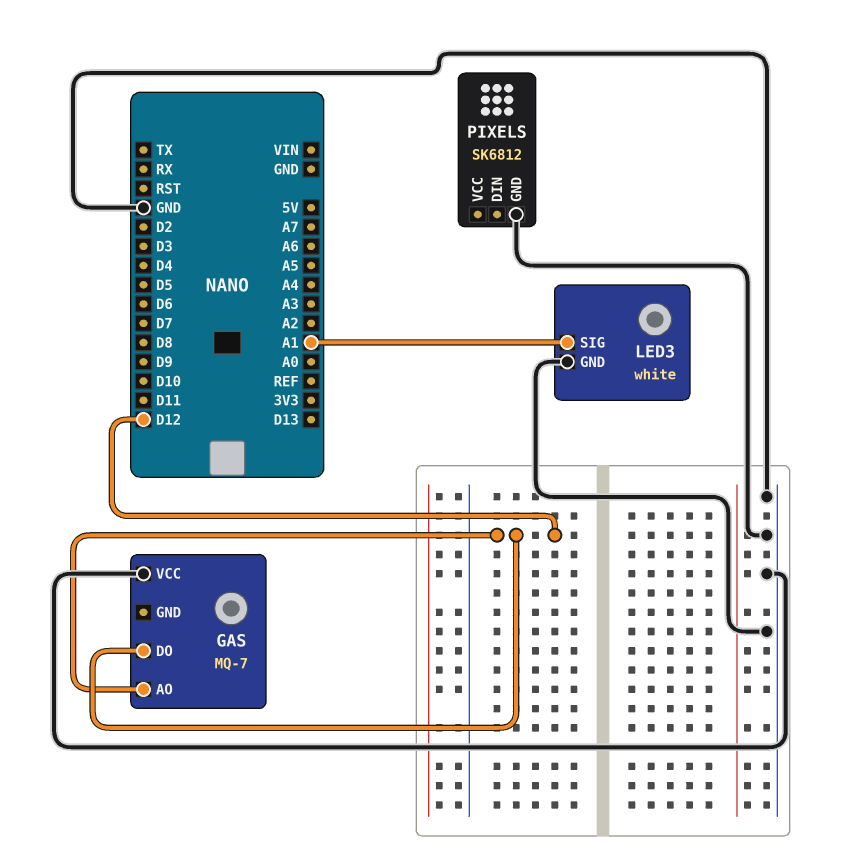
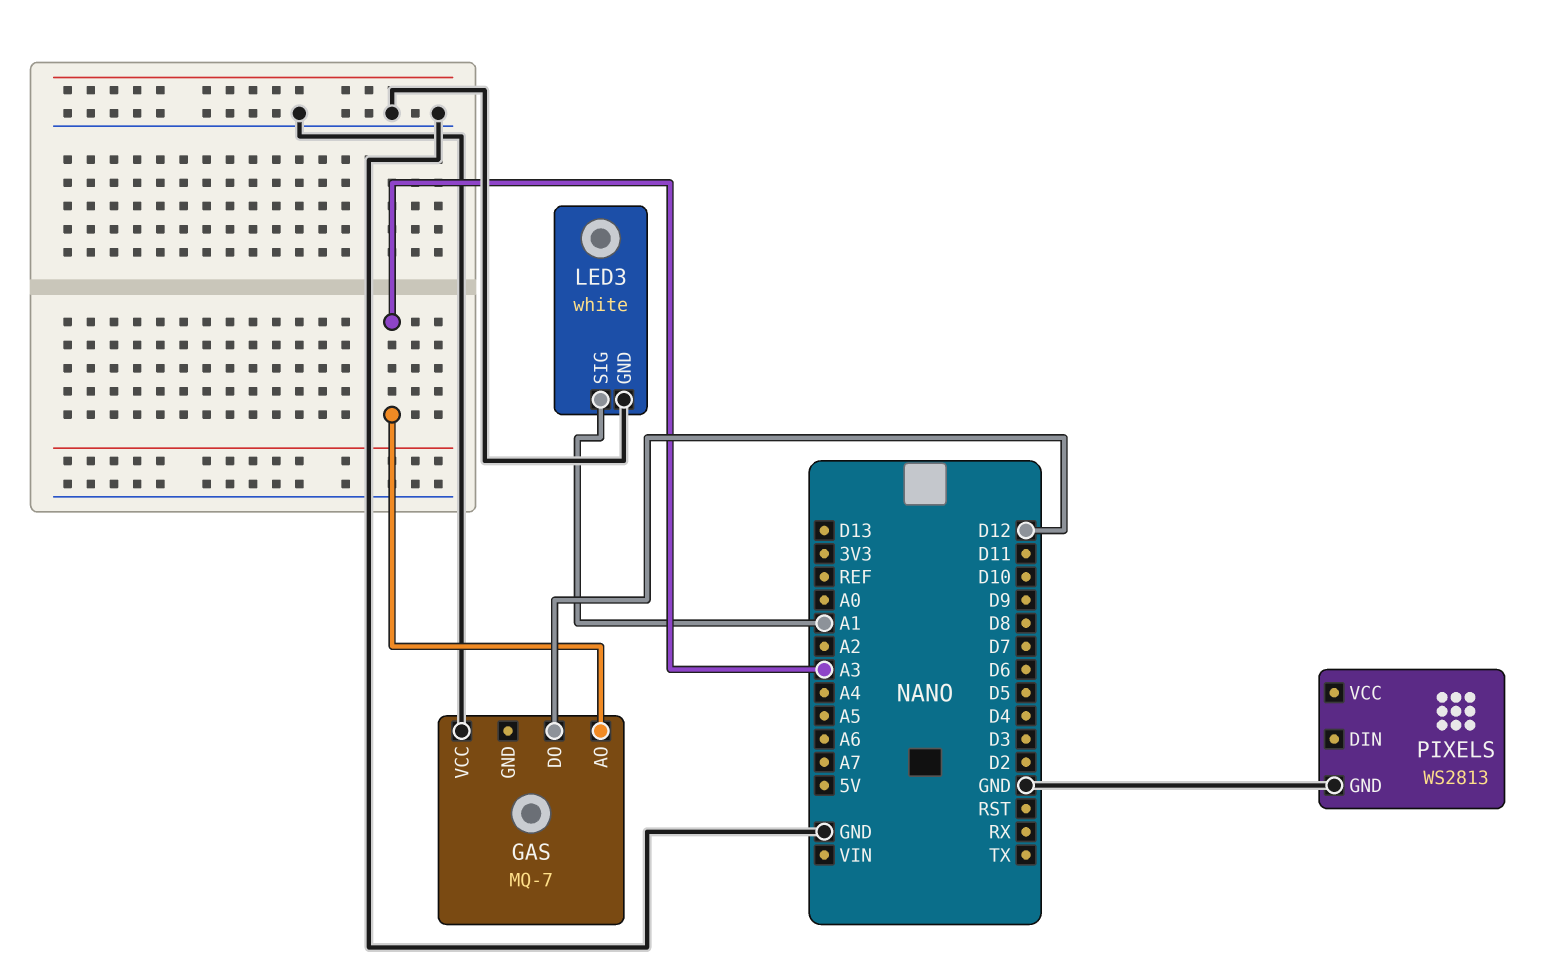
GAS pin AO: D12 -> A3
PIXELS: SK6812 -> WS2813

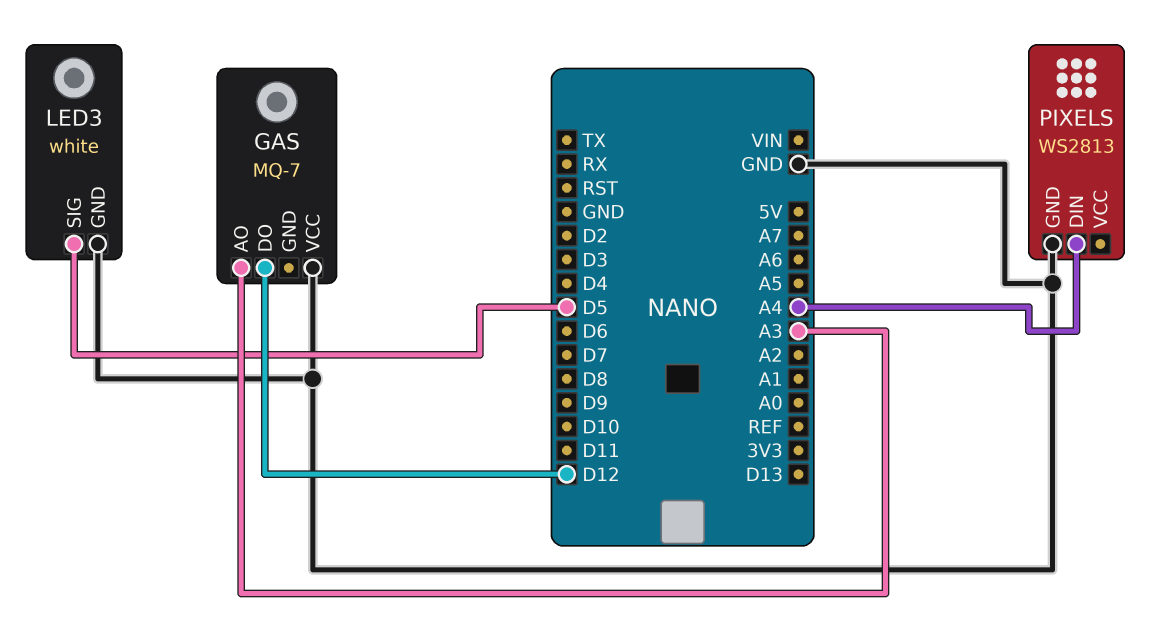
LED3 pin SIG: A1 -> D5
PIXELS pin DIN: none -> A4

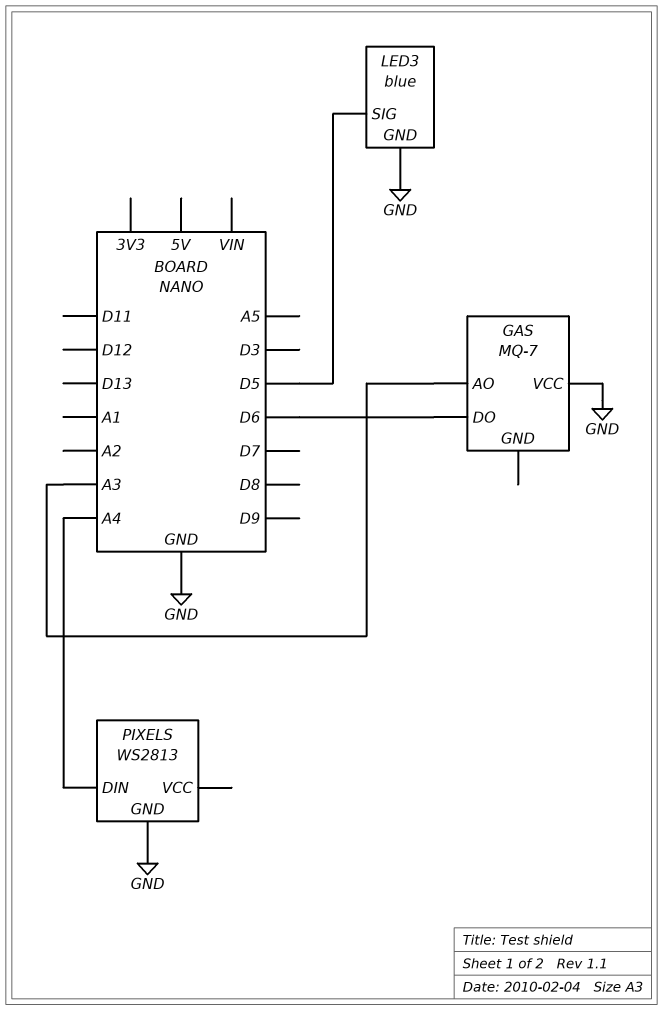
GAS pin DO: D12 -> D6
LED3: white -> blue

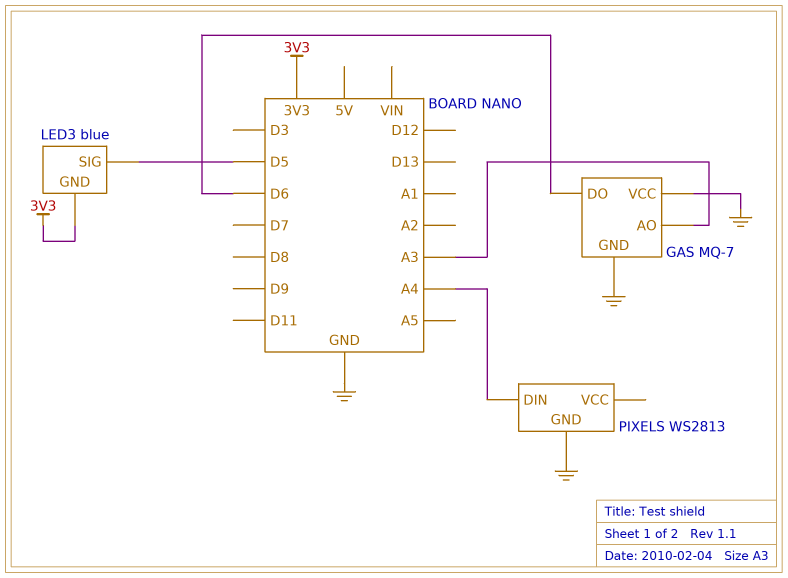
GAS pin GND: none -> GND
LED3 pin GND: GND -> 3V3

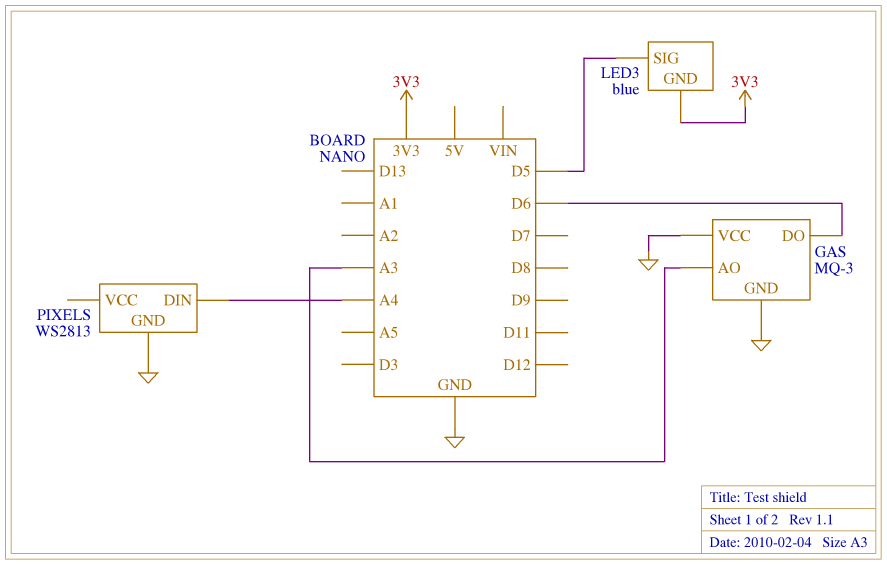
GAS: MQ-7 -> MQ-3

